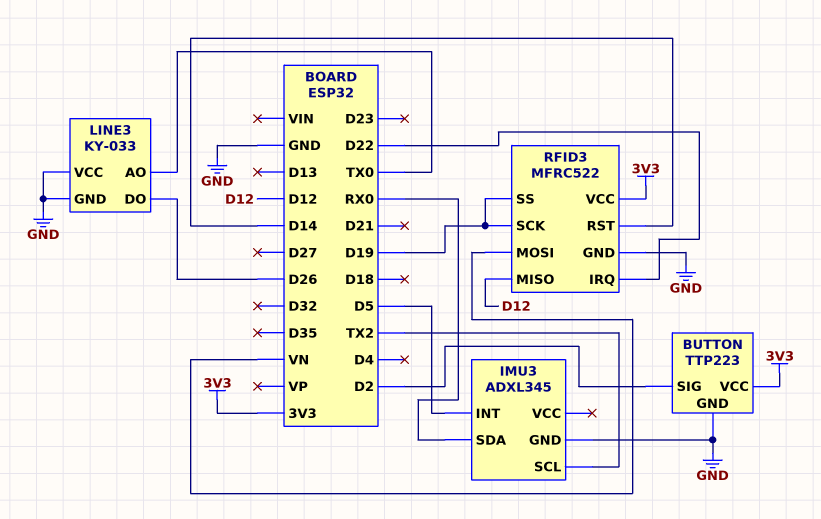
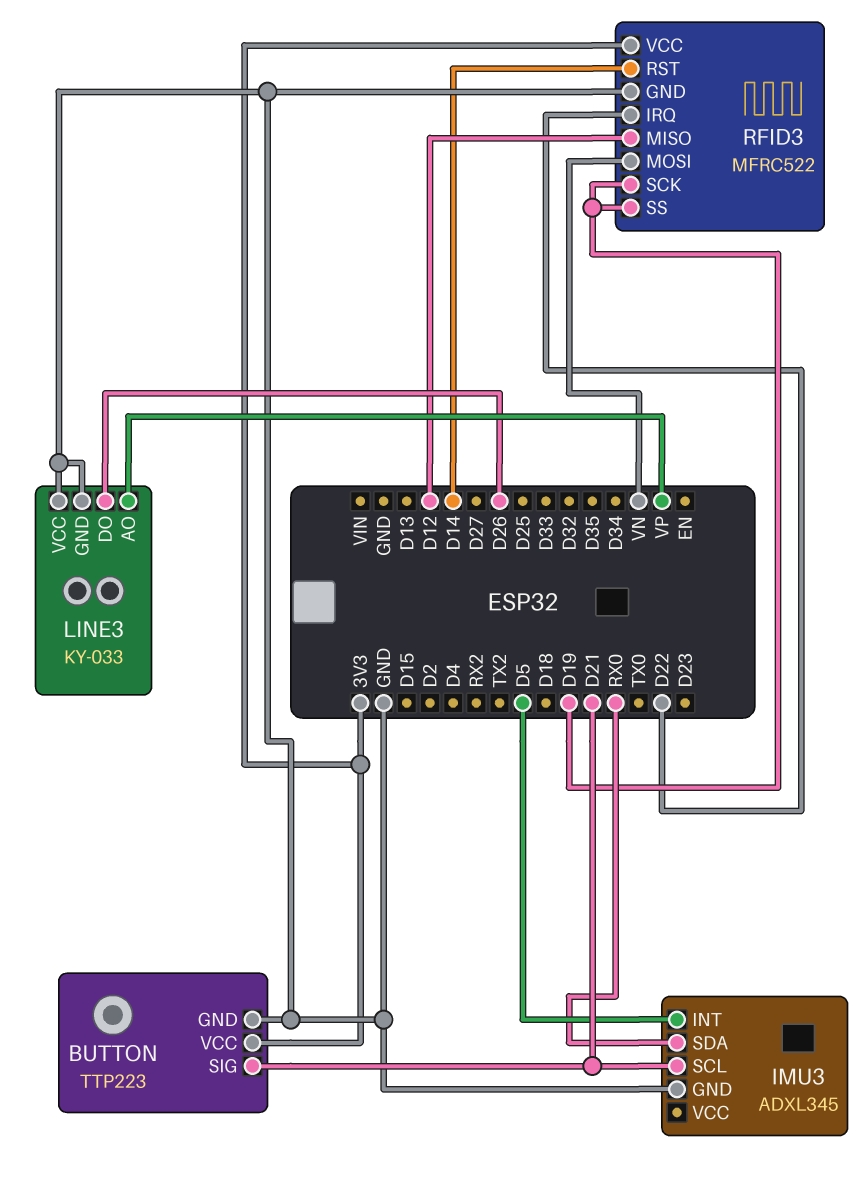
BUTTON pin SIG: D2 -> D21
IMU3 pin SCL: TX2 -> D21
LINE3 pin AO: TX0 -> VP

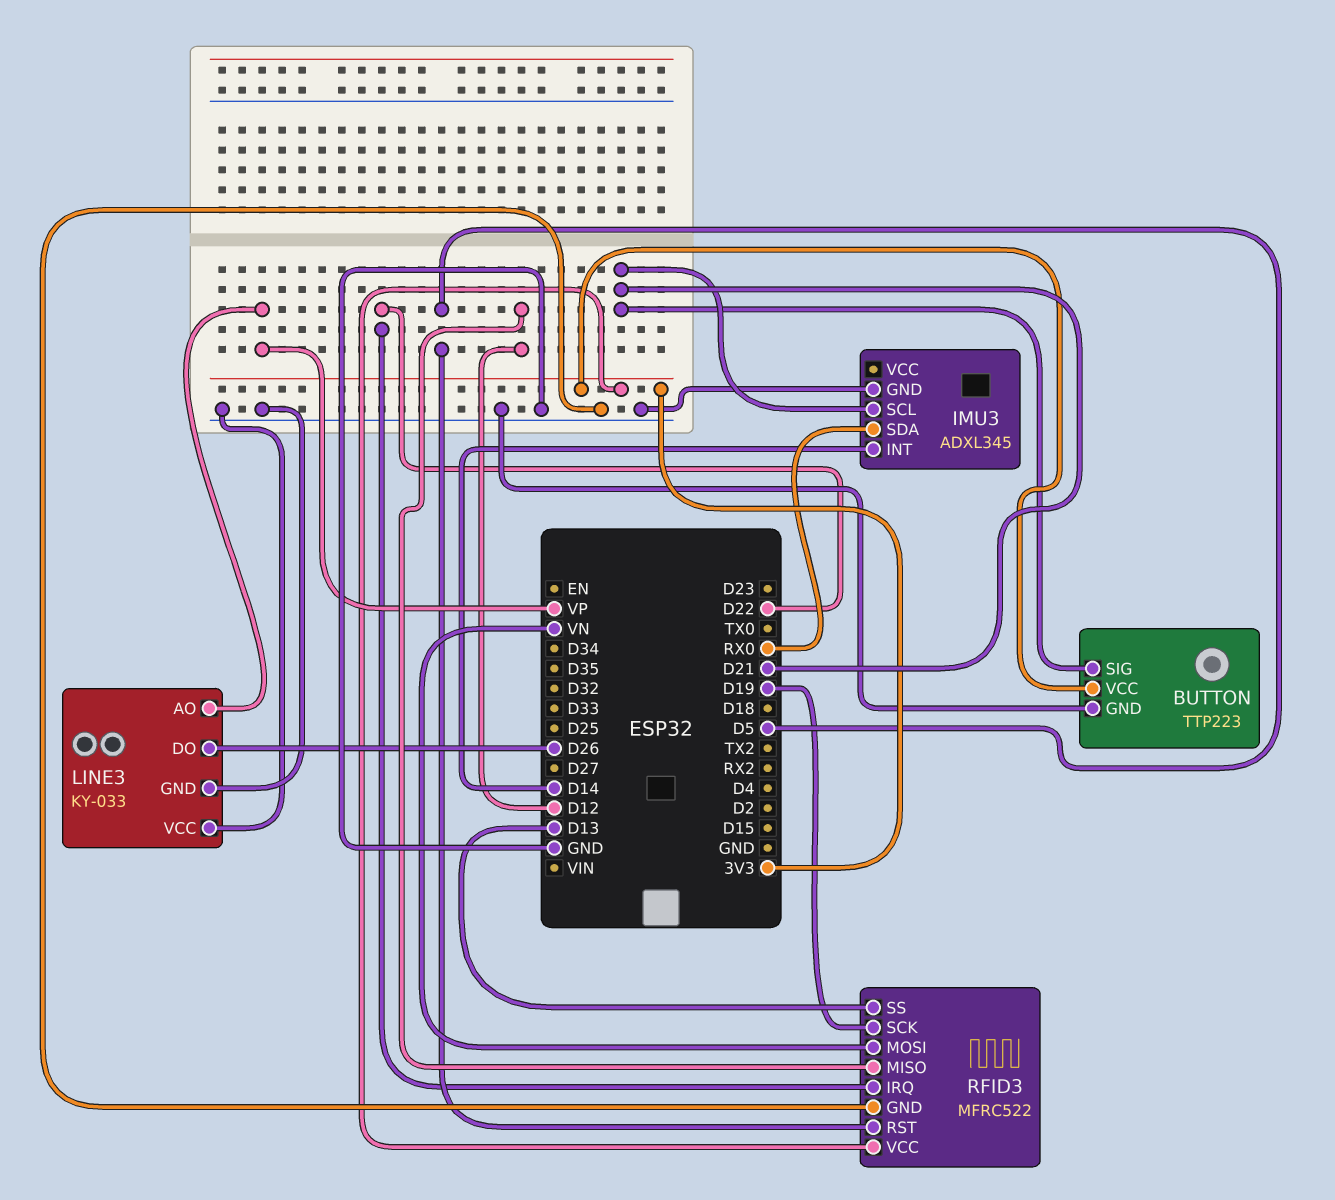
IMU3 pin INT: D5 -> D14
RFID3 pin RST: D14 -> D5
RFID3 pin SS: D19 -> D13

